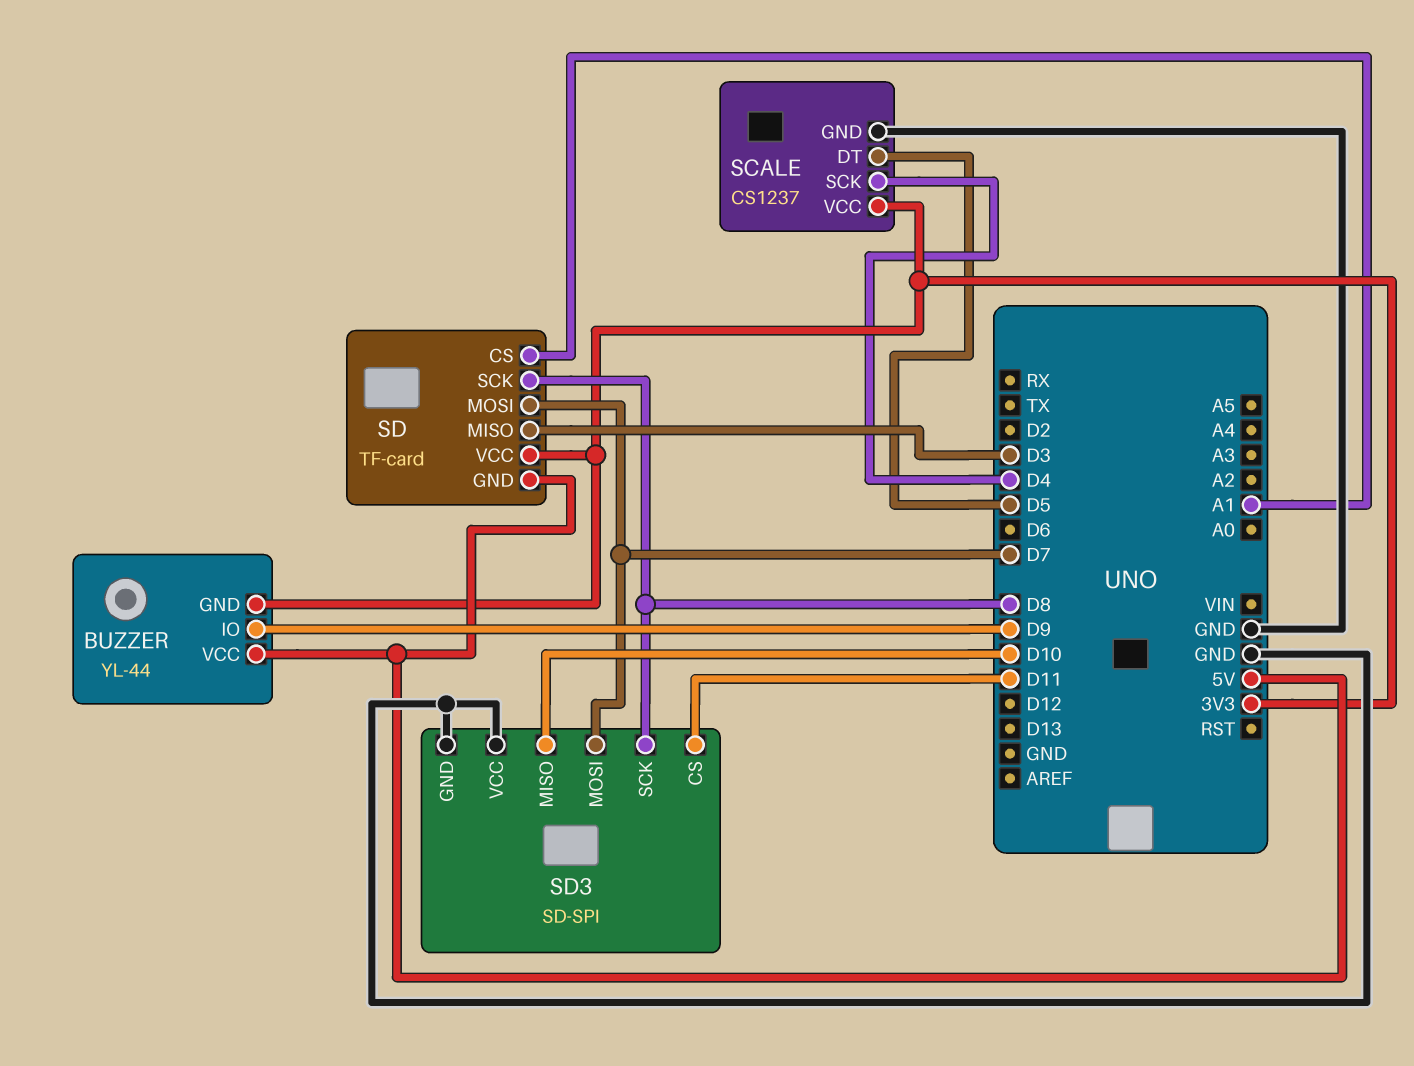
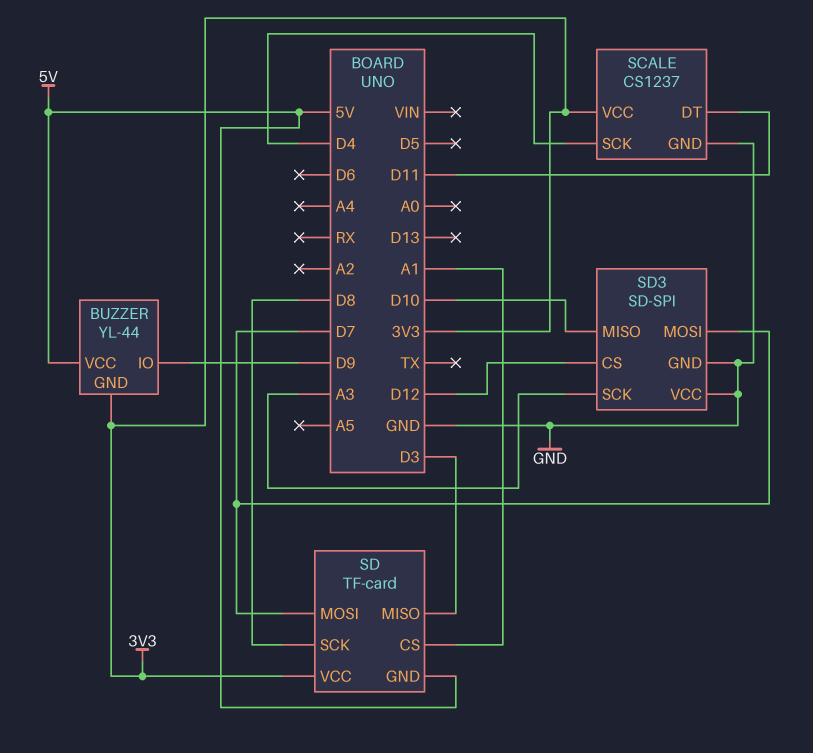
SCALE pin DT: D5 -> D11
SD3 pin CS: D11 -> D12
SD3 pin SCK: D8 -> A3

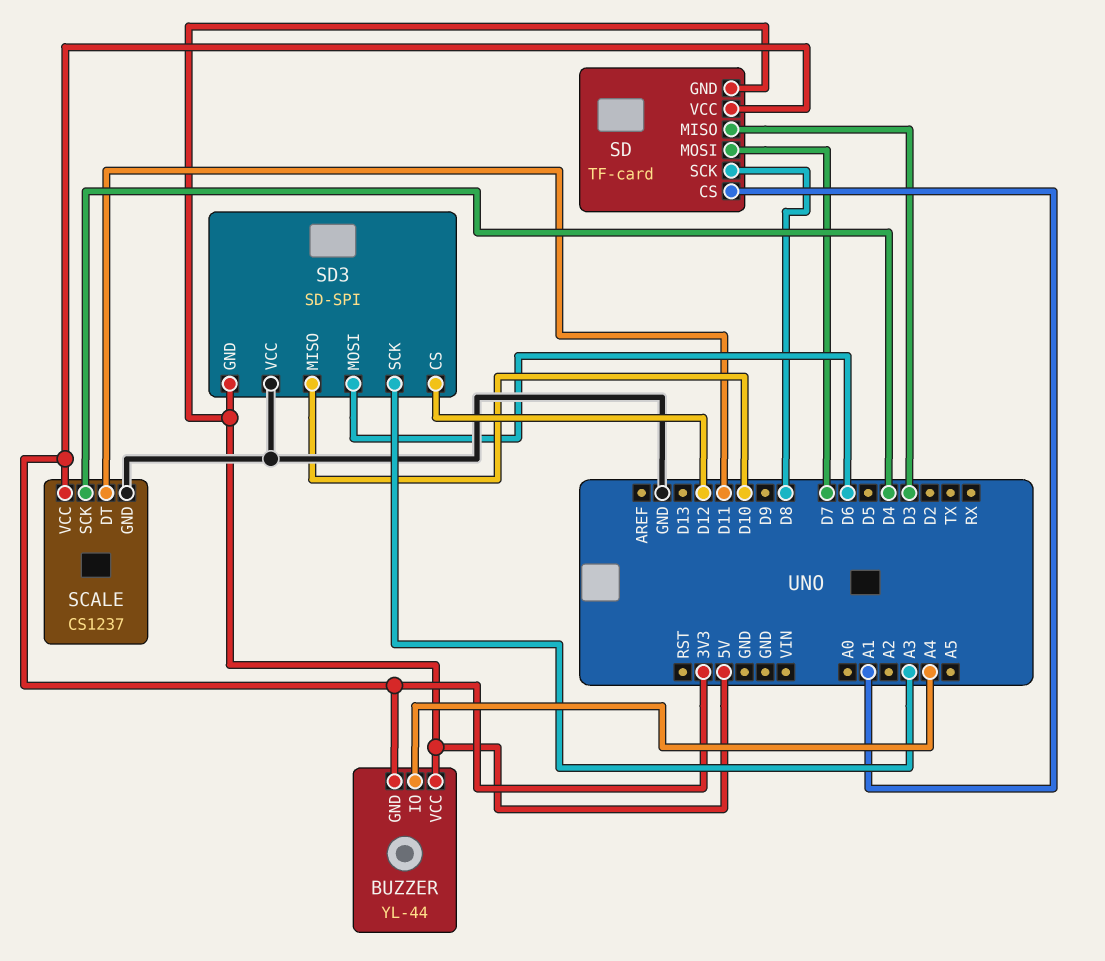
BUZZER pin IO: D9 -> A4
SD3 pin GND: GND -> 5V
SD3 pin MOSI: D7 -> D6

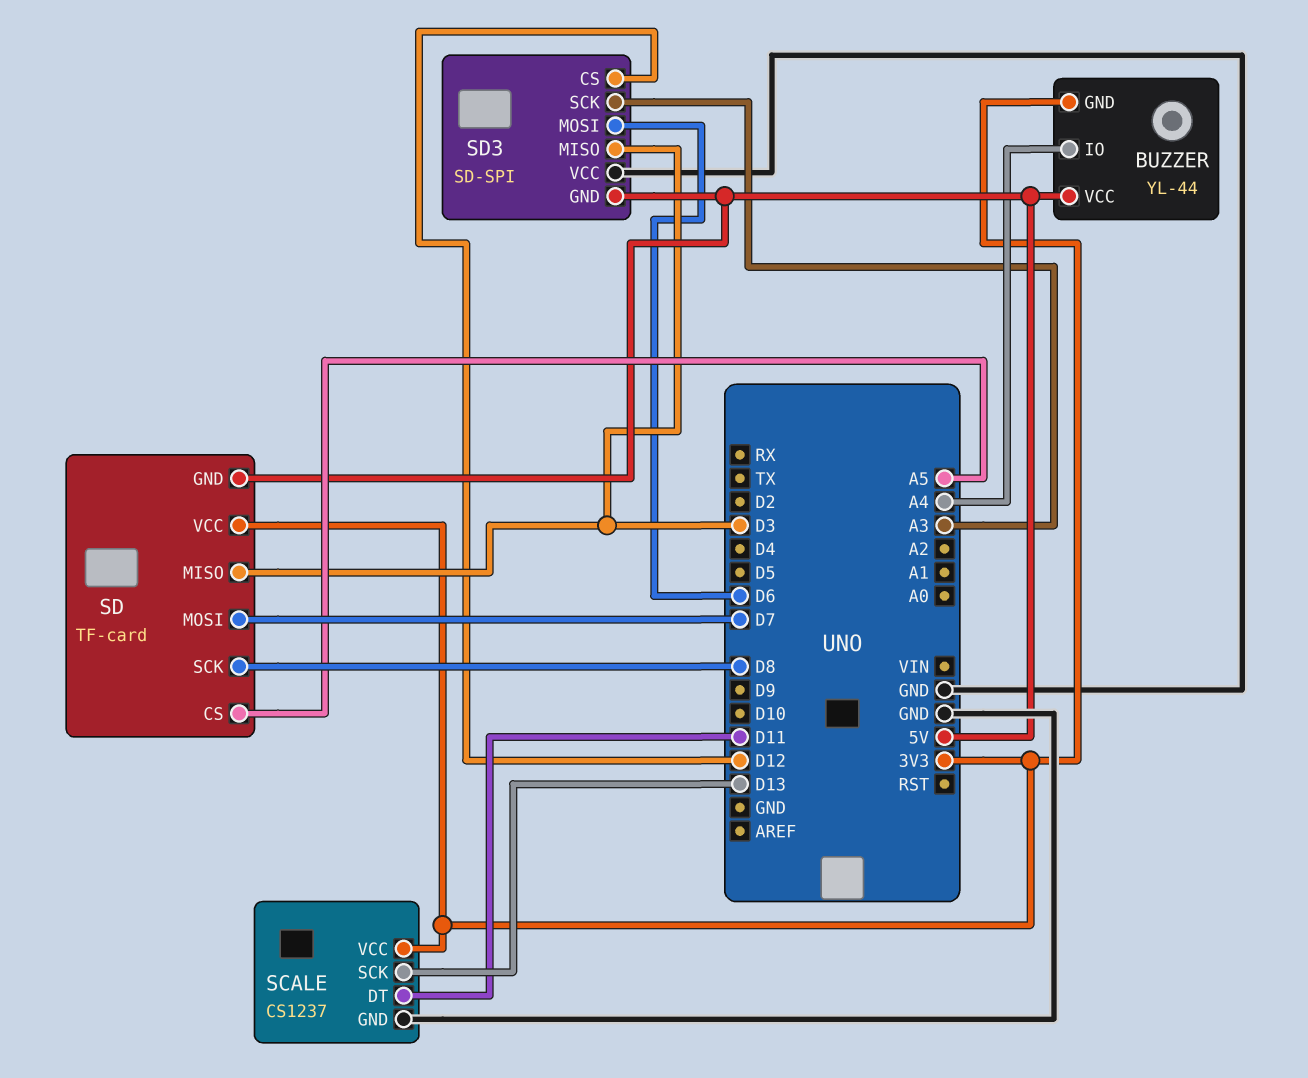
SCALE pin SCK: D4 -> D13
SD pin CS: A1 -> A5
SD3 pin MISO: D10 -> D3

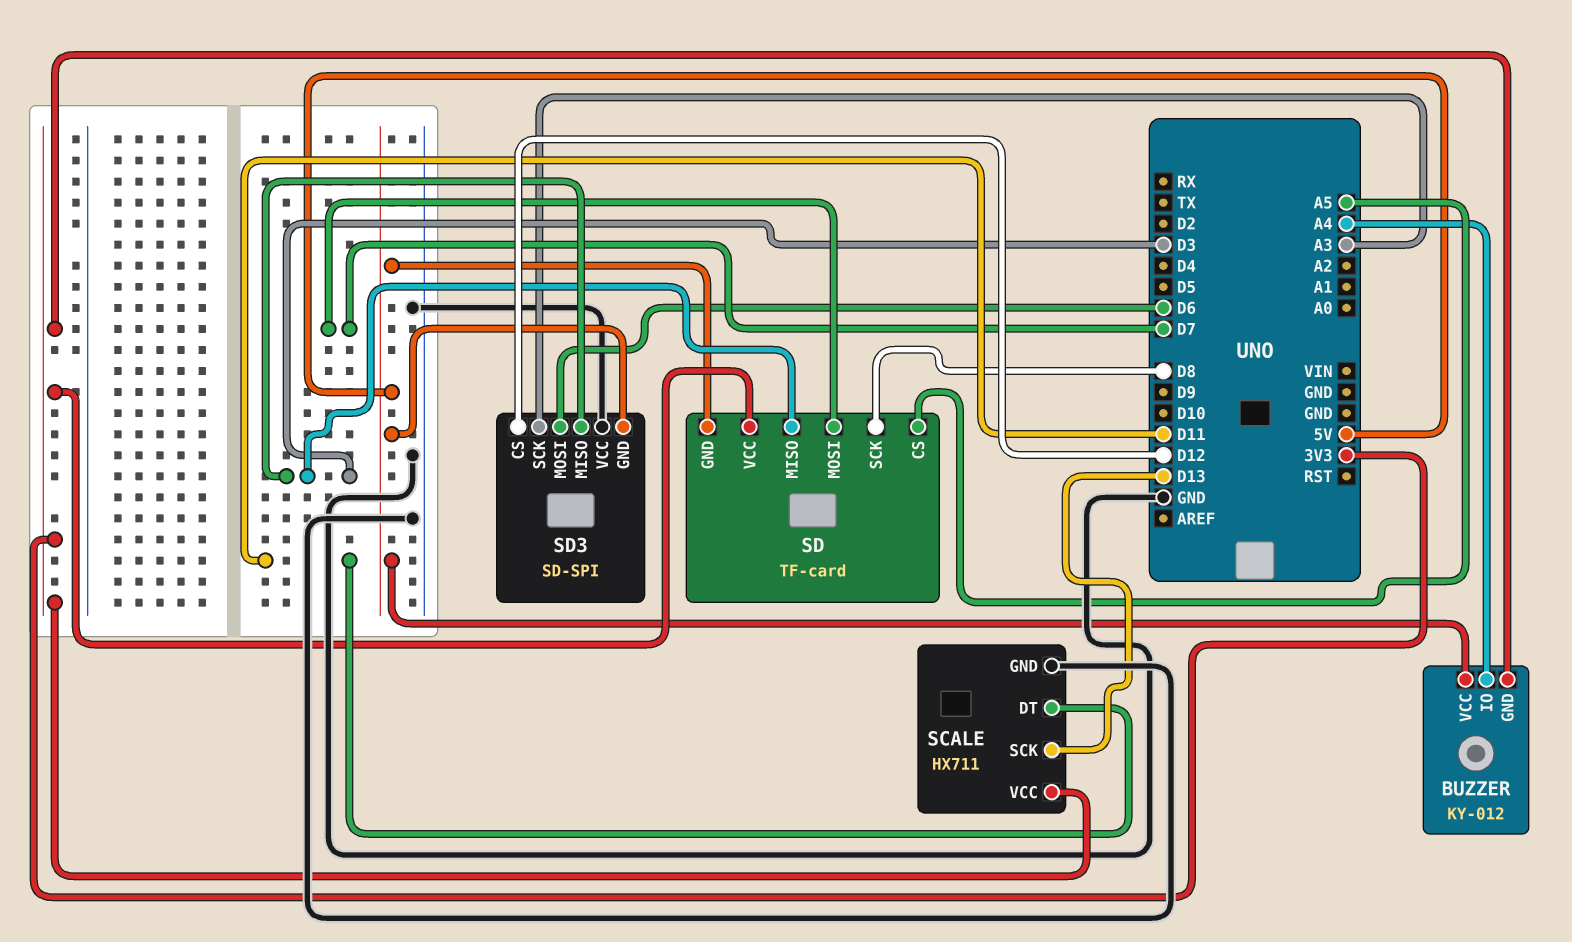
BUZZER: YL-44 -> KY-012
SCALE: CS1237 -> HX711

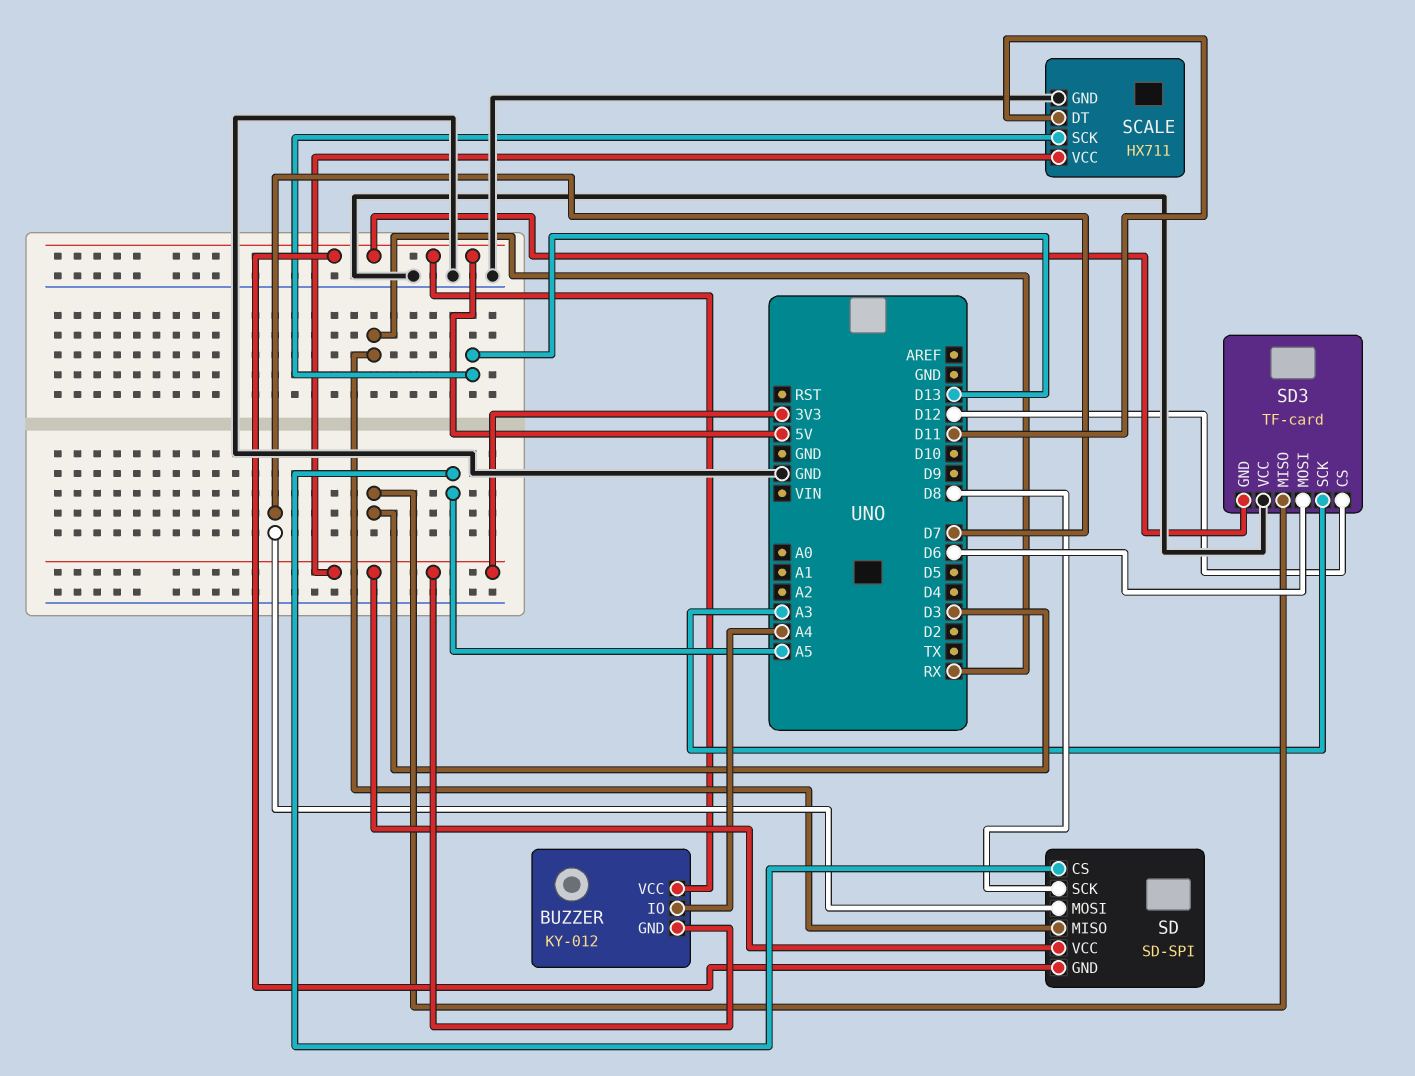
SD: TF-card -> SD-SPI
SD pin MISO: D3 -> RX
SD3: SD-SPI -> TF-card

